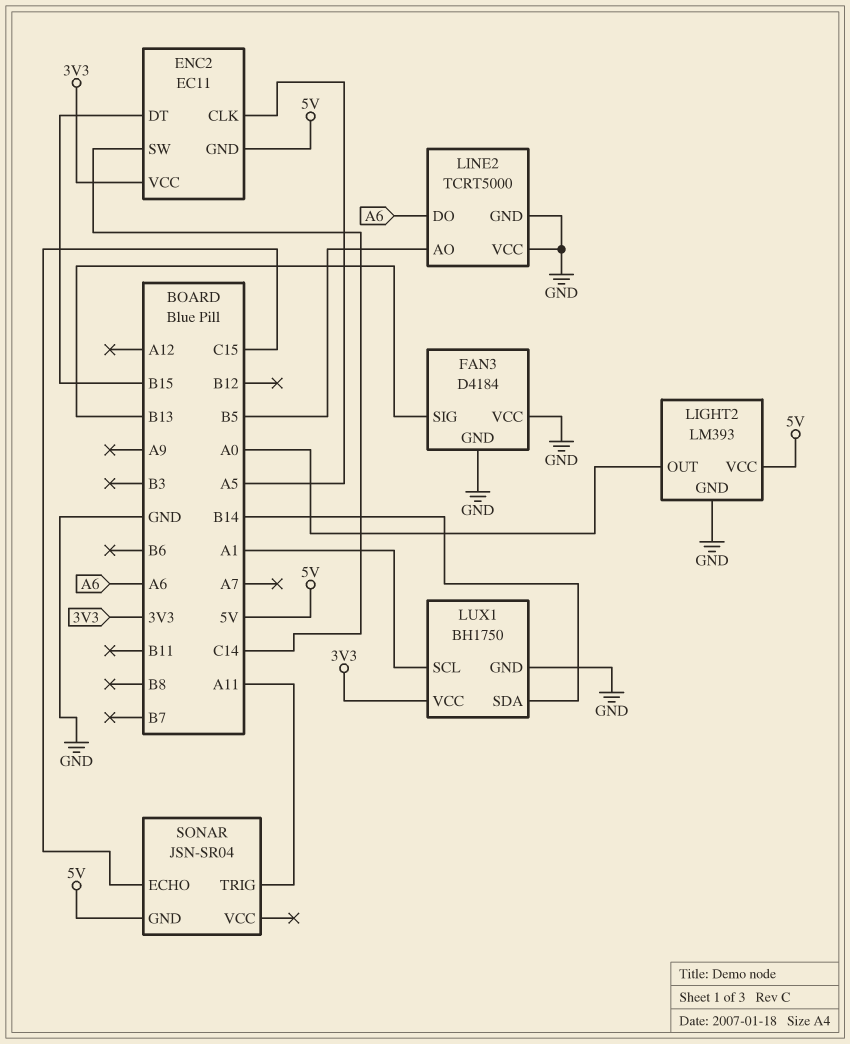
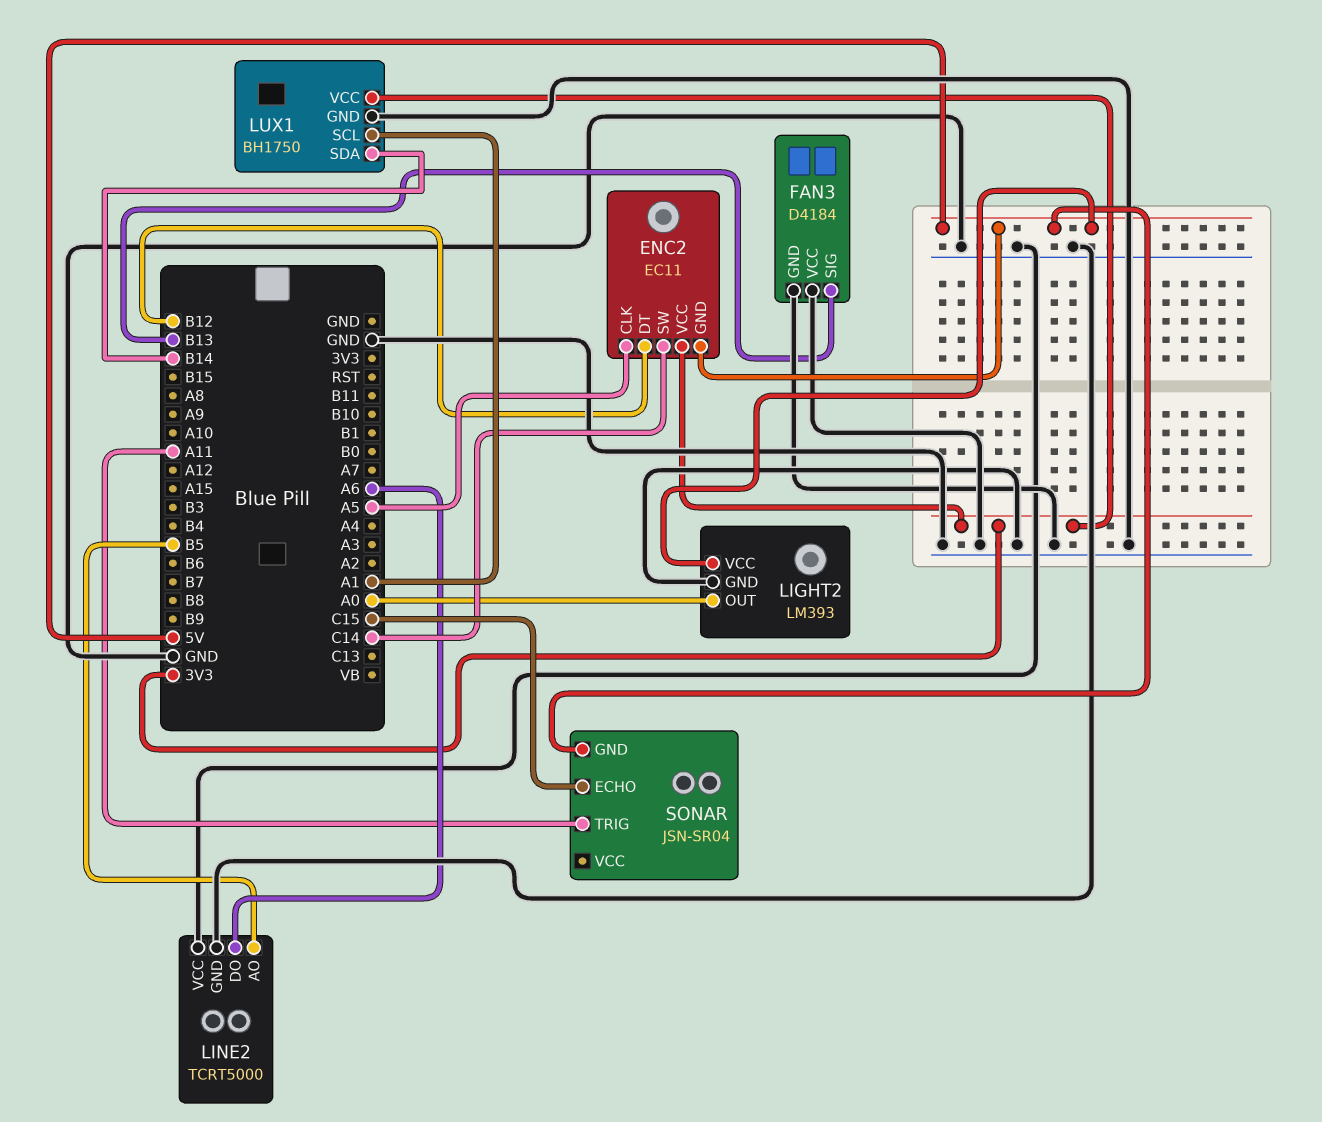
ENC2 pin DT: B15 -> B12

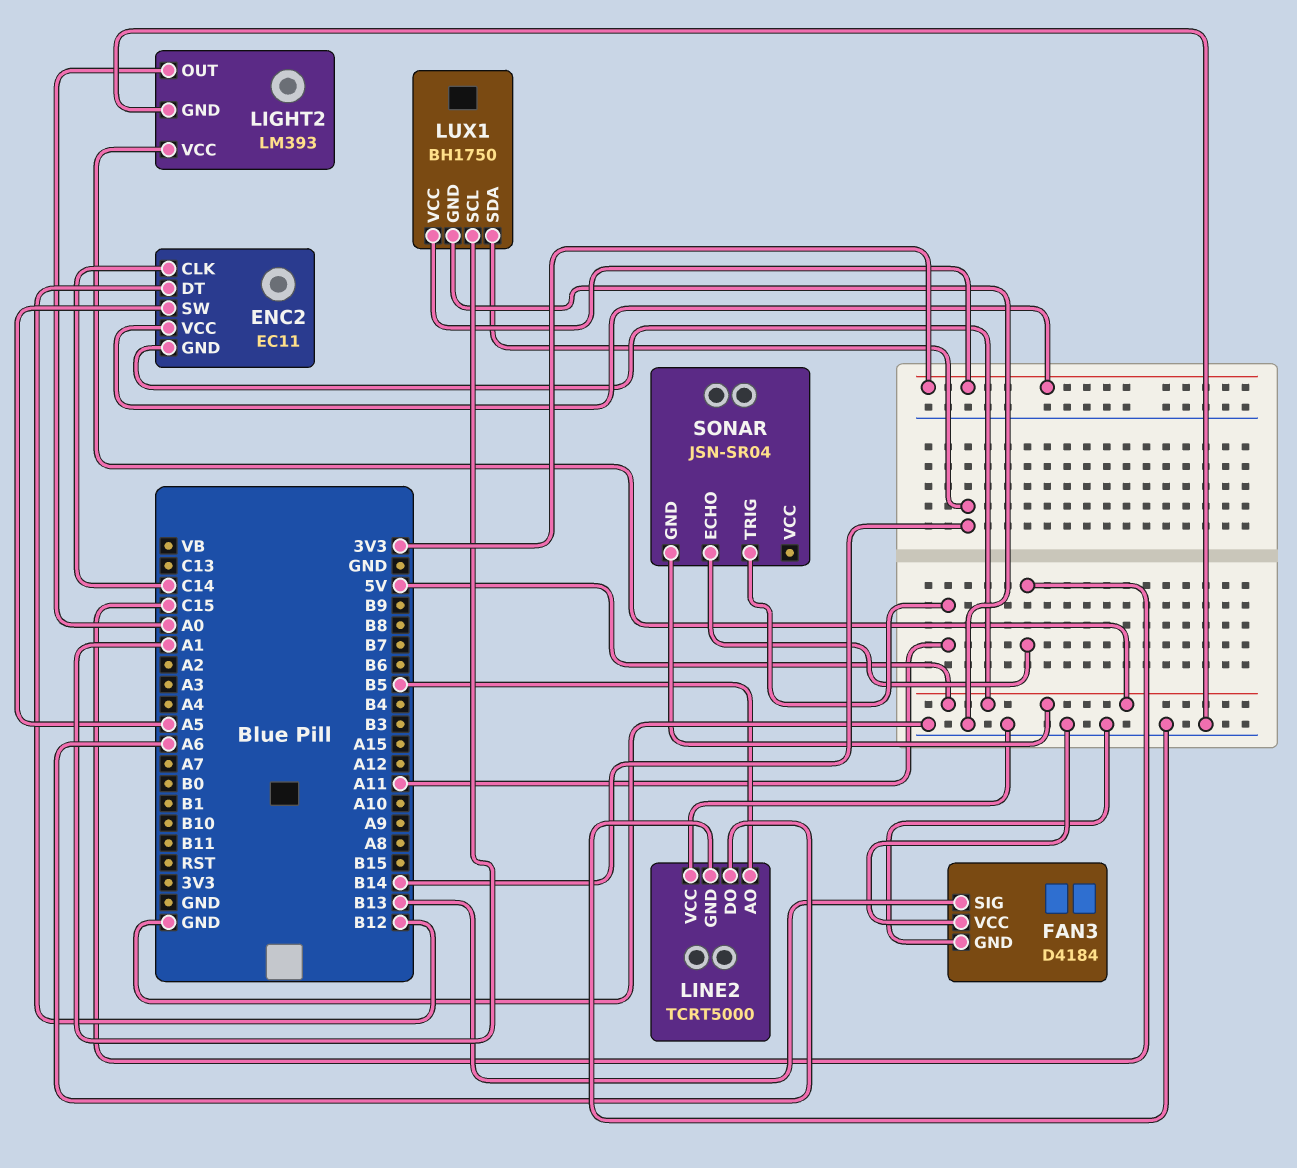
ENC2 pin CLK: A5 -> C14
ENC2 pin SW: C14 -> A5

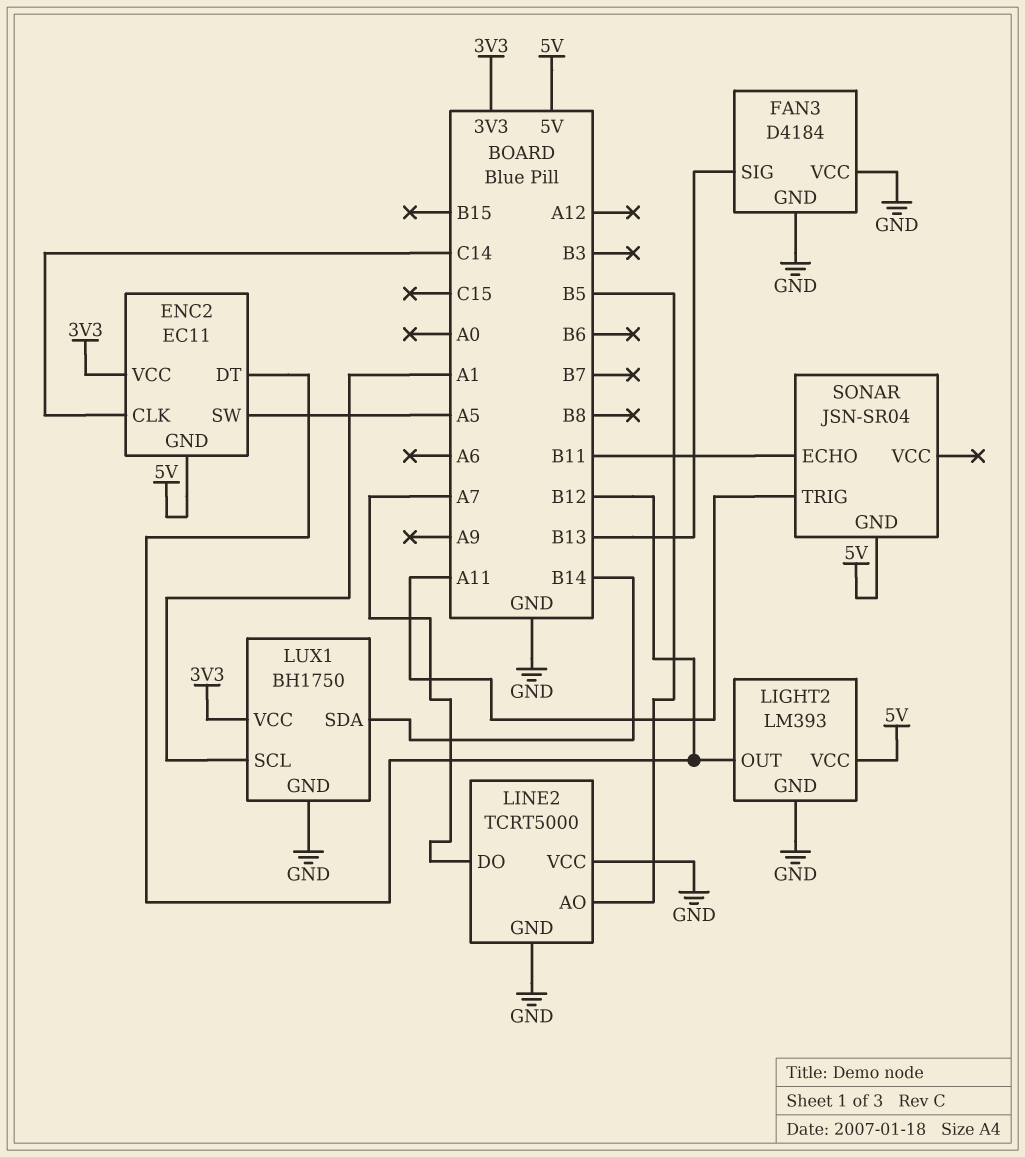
LIGHT2 pin OUT: A0 -> B12
LINE2 pin DO: A6 -> A7
SONAR pin ECHO: C15 -> B11

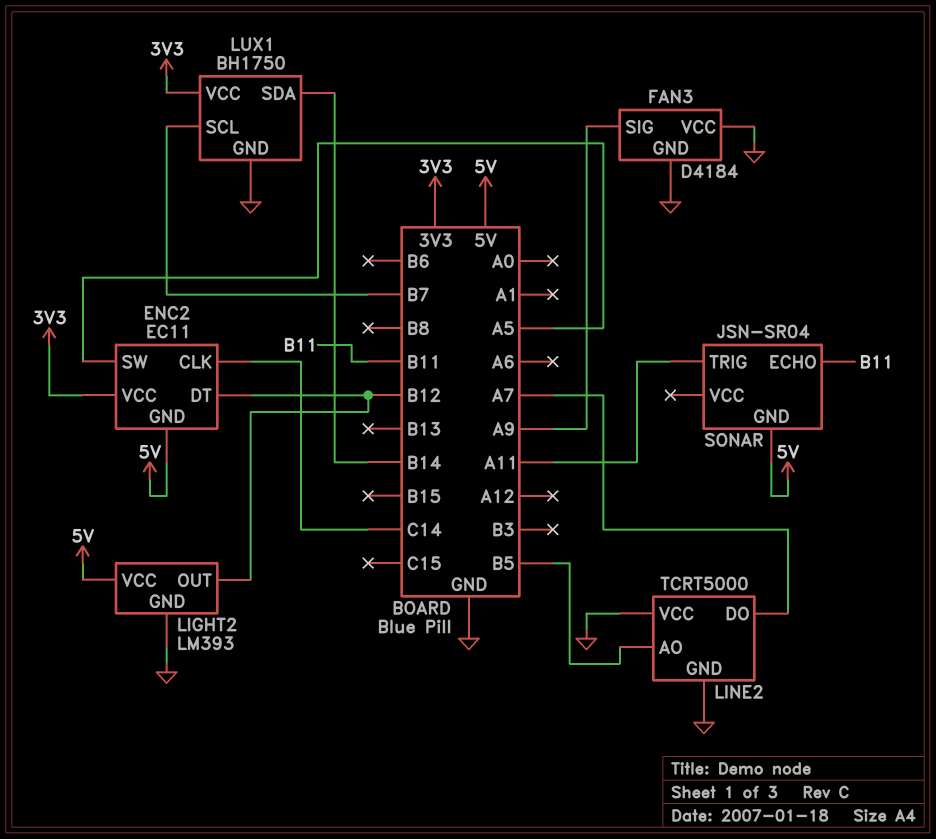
FAN3 pin SIG: B13 -> A9
LUX1 pin SCL: A1 -> B7

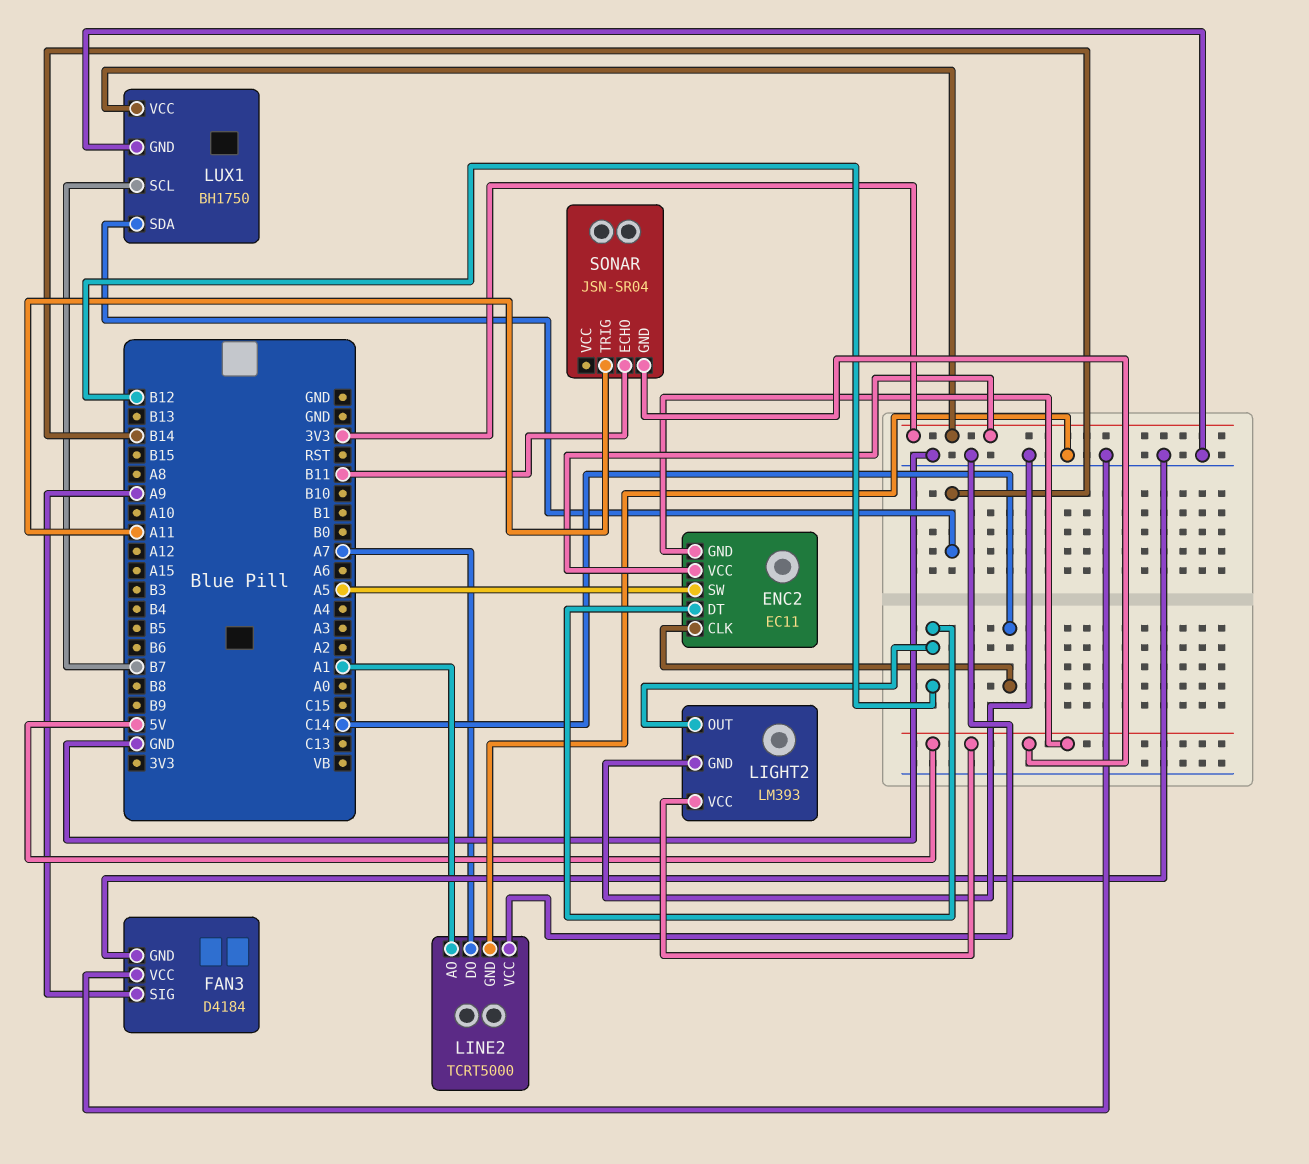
LINE2 pin AO: B5 -> A1

